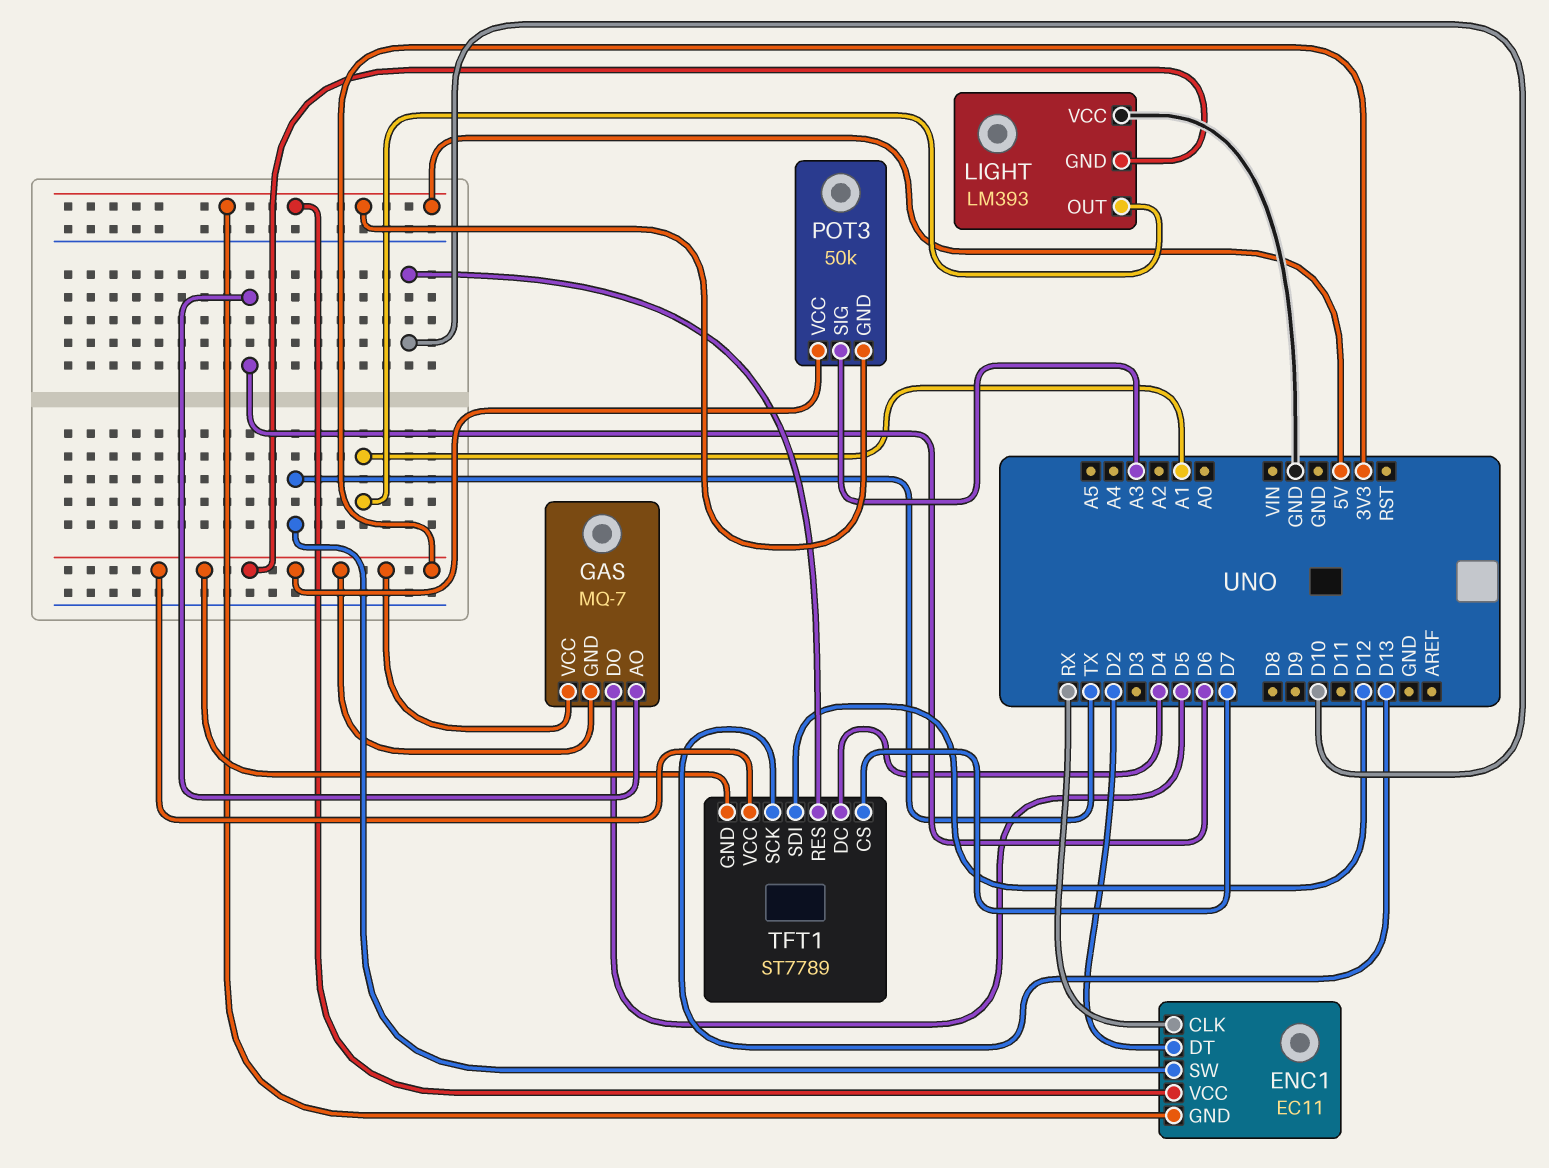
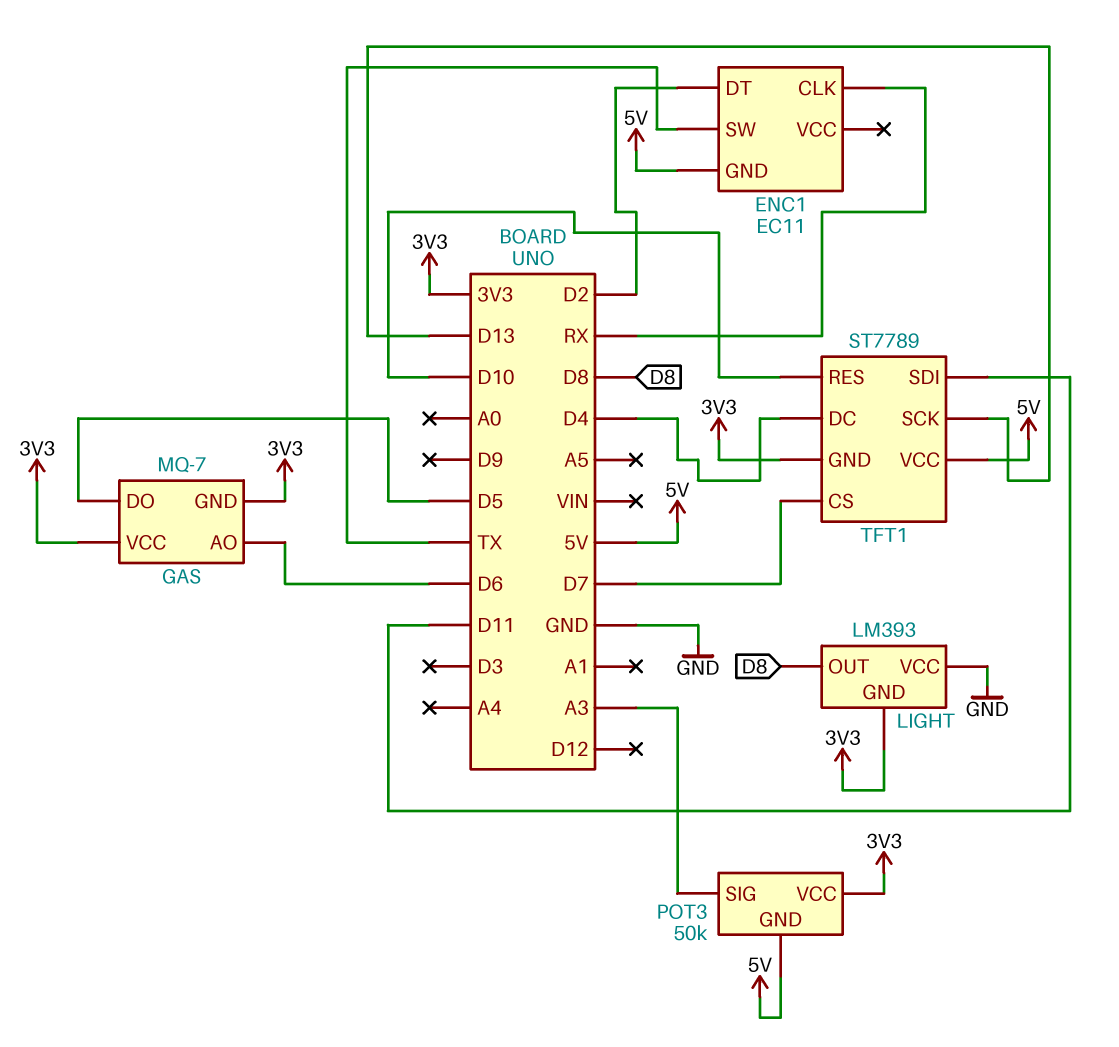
ENC1 pin VCC: 5V -> none
LIGHT pin OUT: A1 -> D8
TFT1 pin SDI: D12 -> D11
TFT1 pin VCC: 3V3 -> 5V

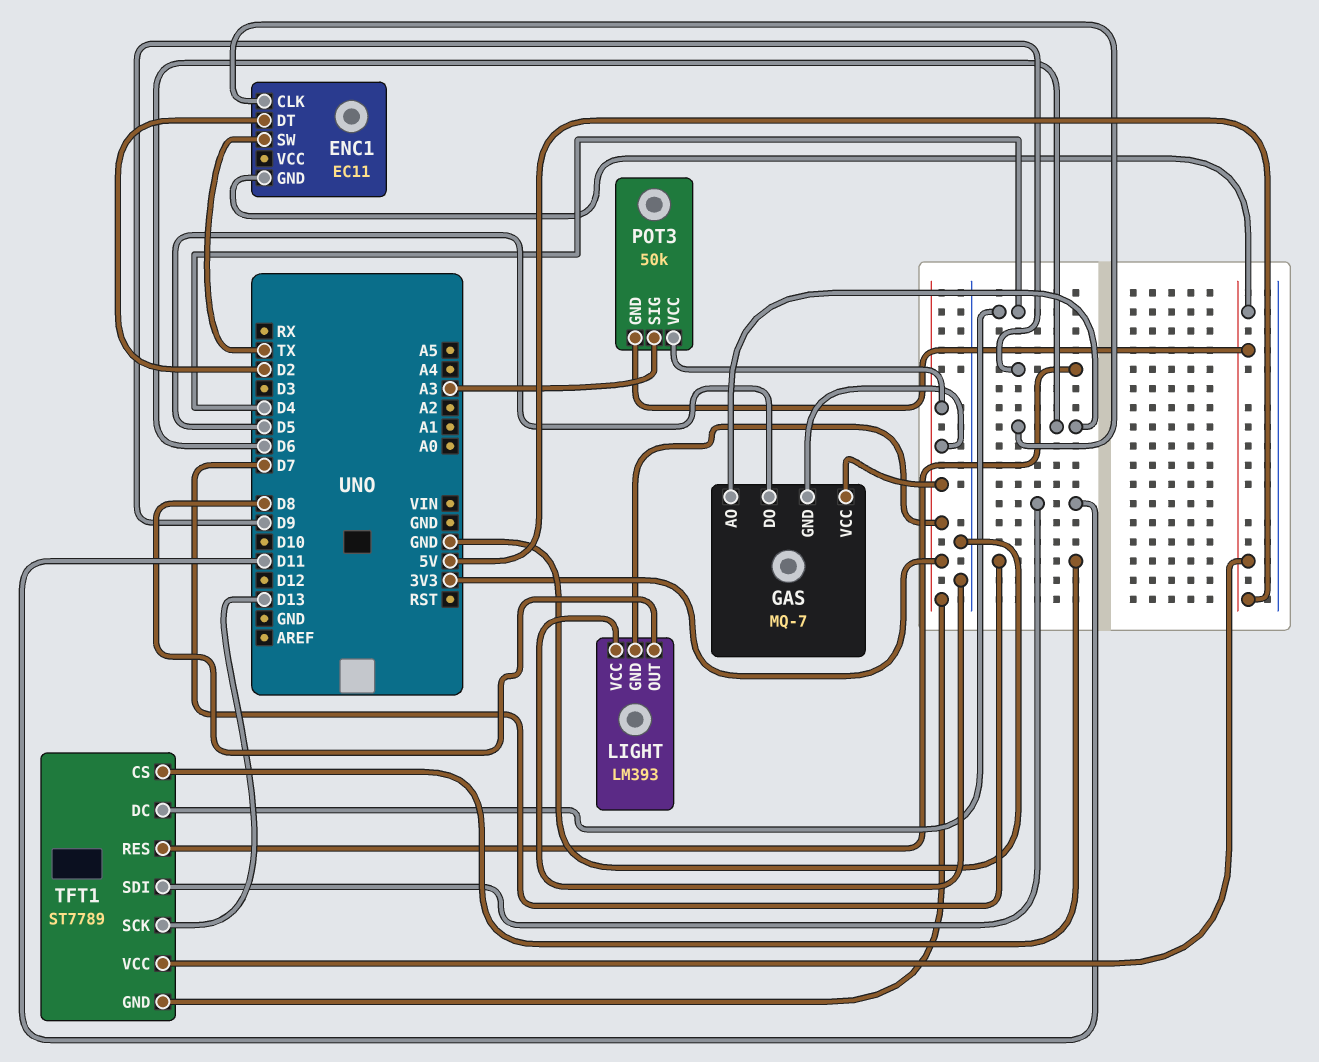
ENC1 pin CLK: RX -> D6
TFT1 pin RES: D10 -> D9

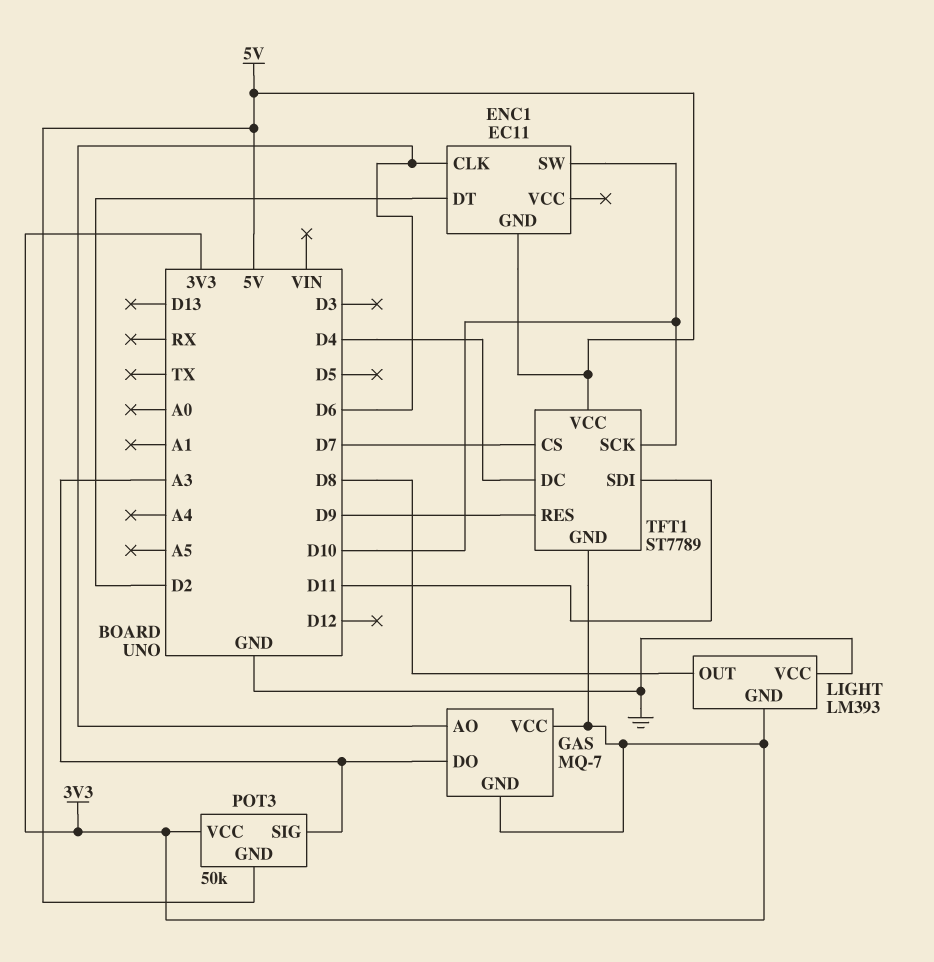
ENC1 pin SW: TX -> D10
GAS pin DO: D5 -> A3
TFT1 pin SCK: D13 -> D10

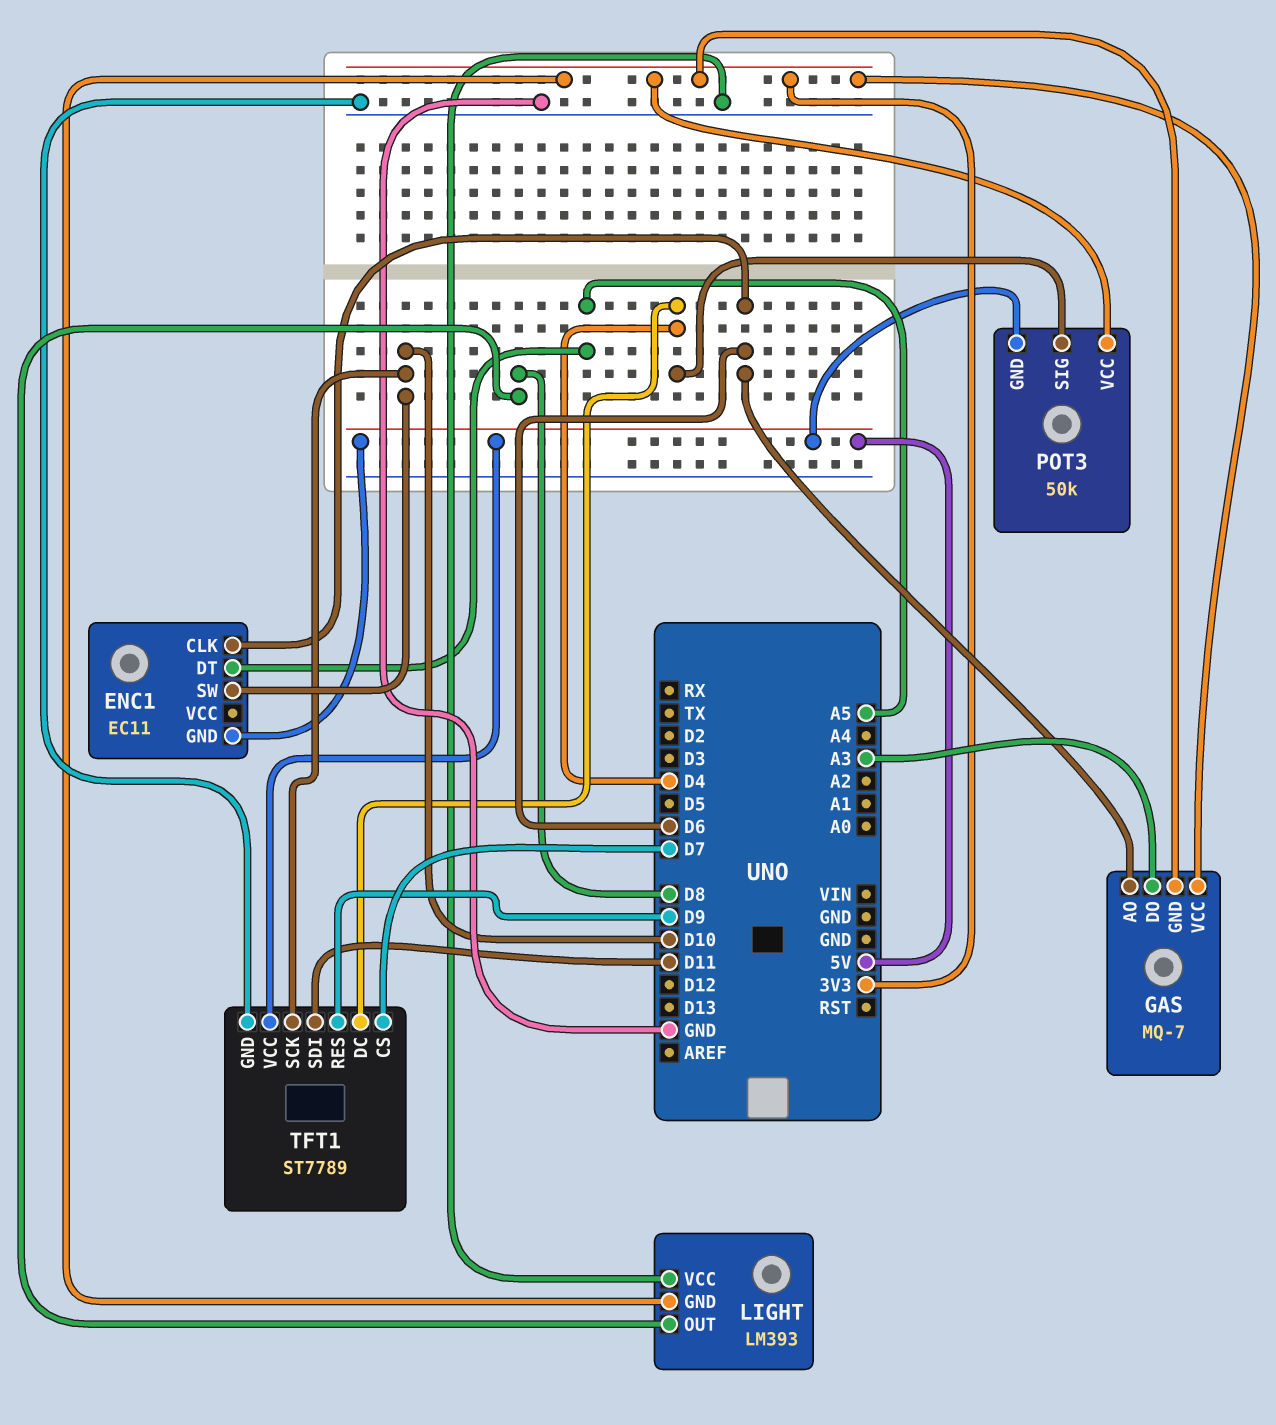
ENC1 pin DT: D2 -> A5
POT3 pin SIG: A3 -> D4
TFT1 pin GND: 3V3 -> GND

